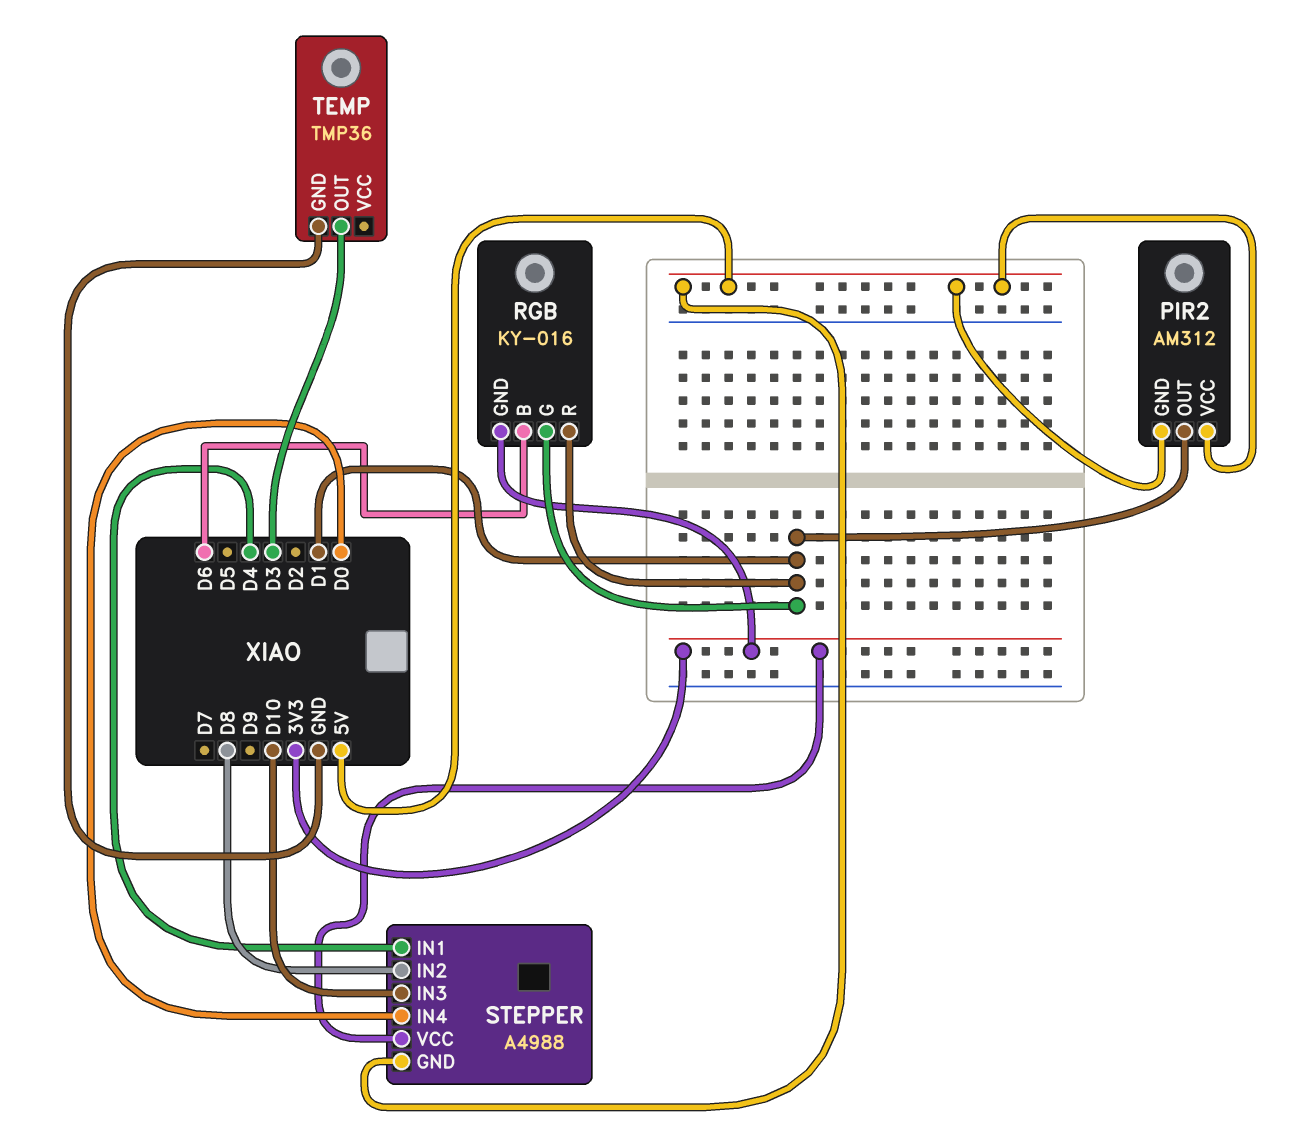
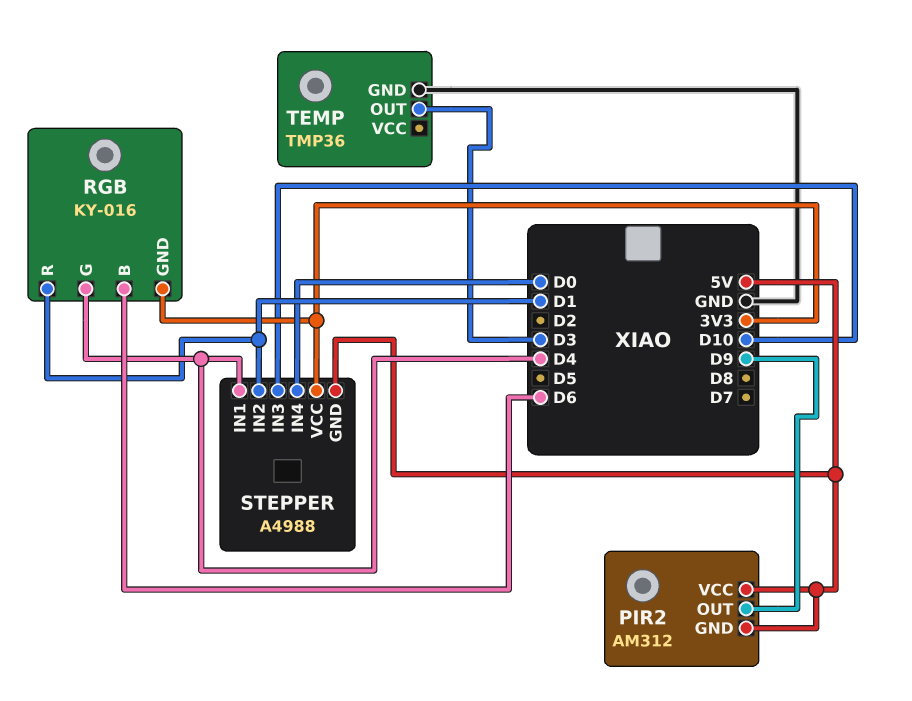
PIR2 pin OUT: D1 -> D9
RGB pin G: D1 -> D4
STEPPER pin IN2: D8 -> D1

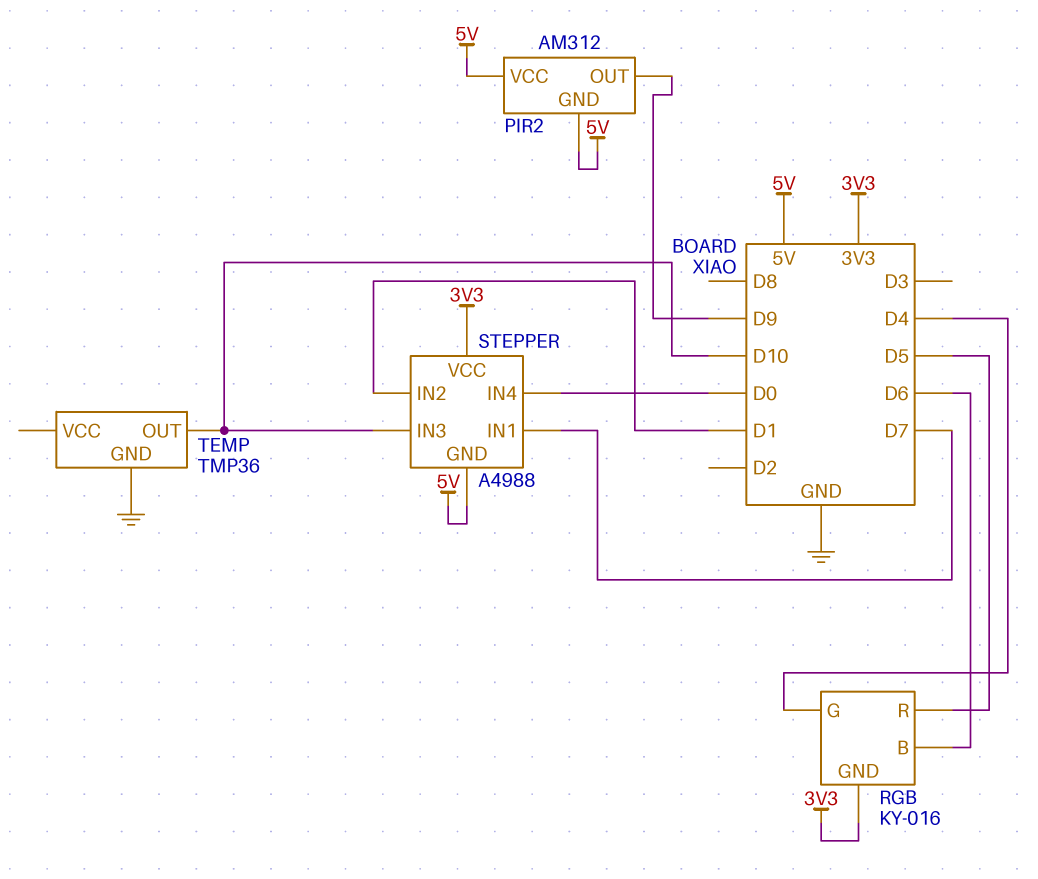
RGB pin R: D1 -> D5
STEPPER pin IN1: D4 -> D7
TEMP pin OUT: D3 -> D10

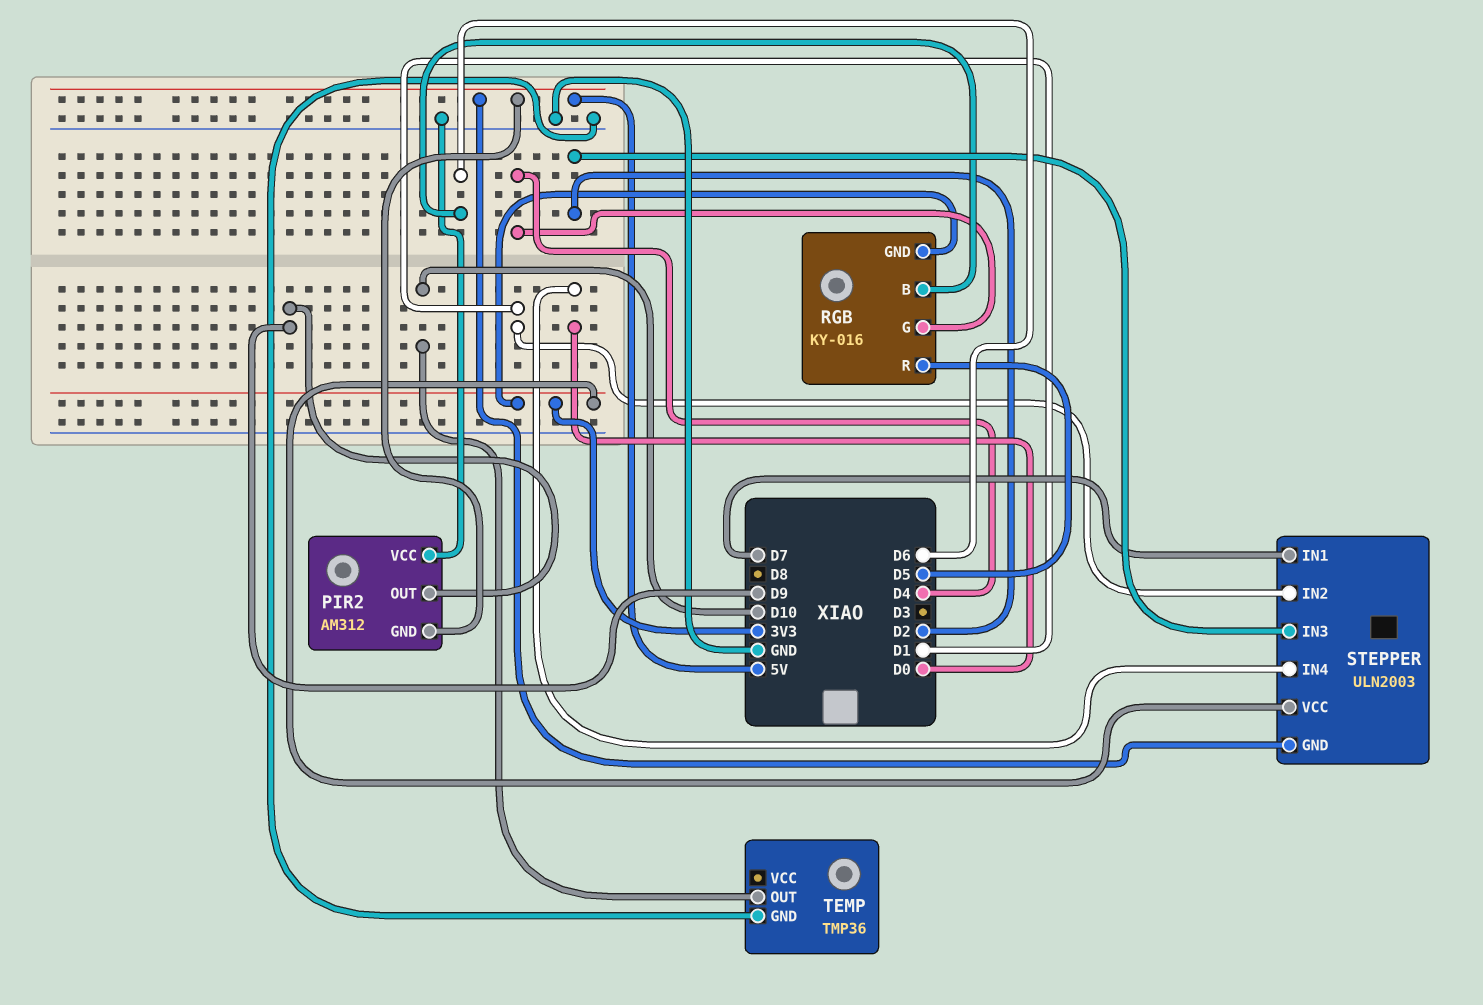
PIR2 pin VCC: 5V -> GND
STEPPER: A4988 -> ULN2003
STEPPER pin IN3: D10 -> D2

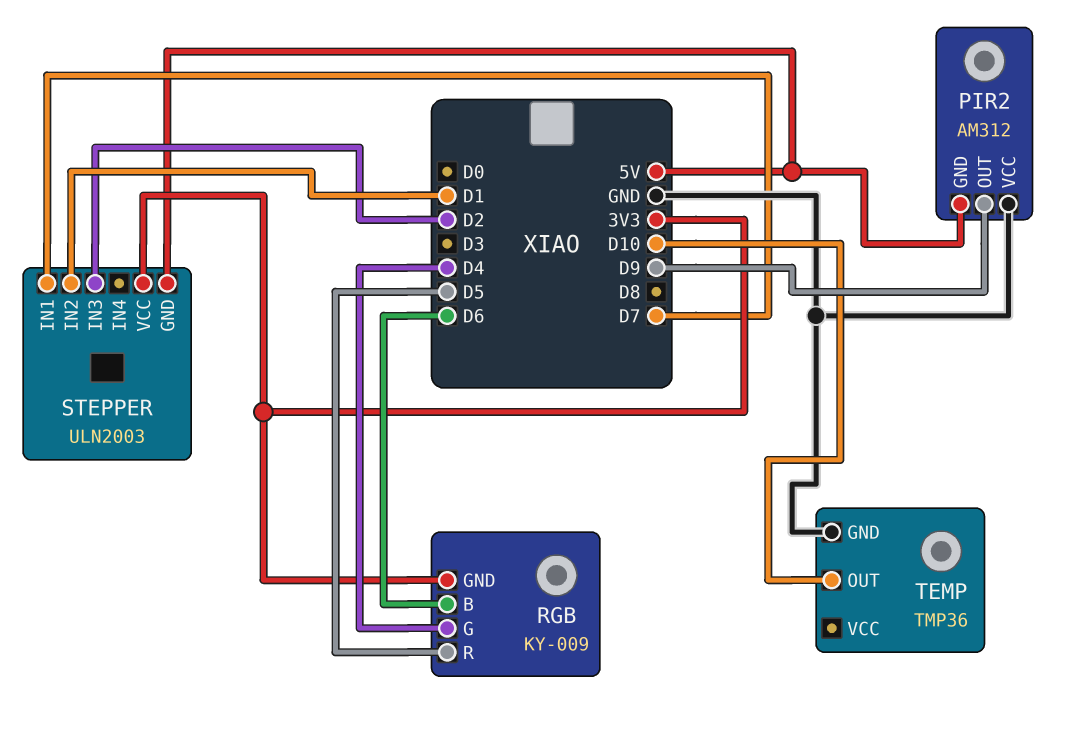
RGB: KY-016 -> KY-009
STEPPER pin IN4: D0 -> none

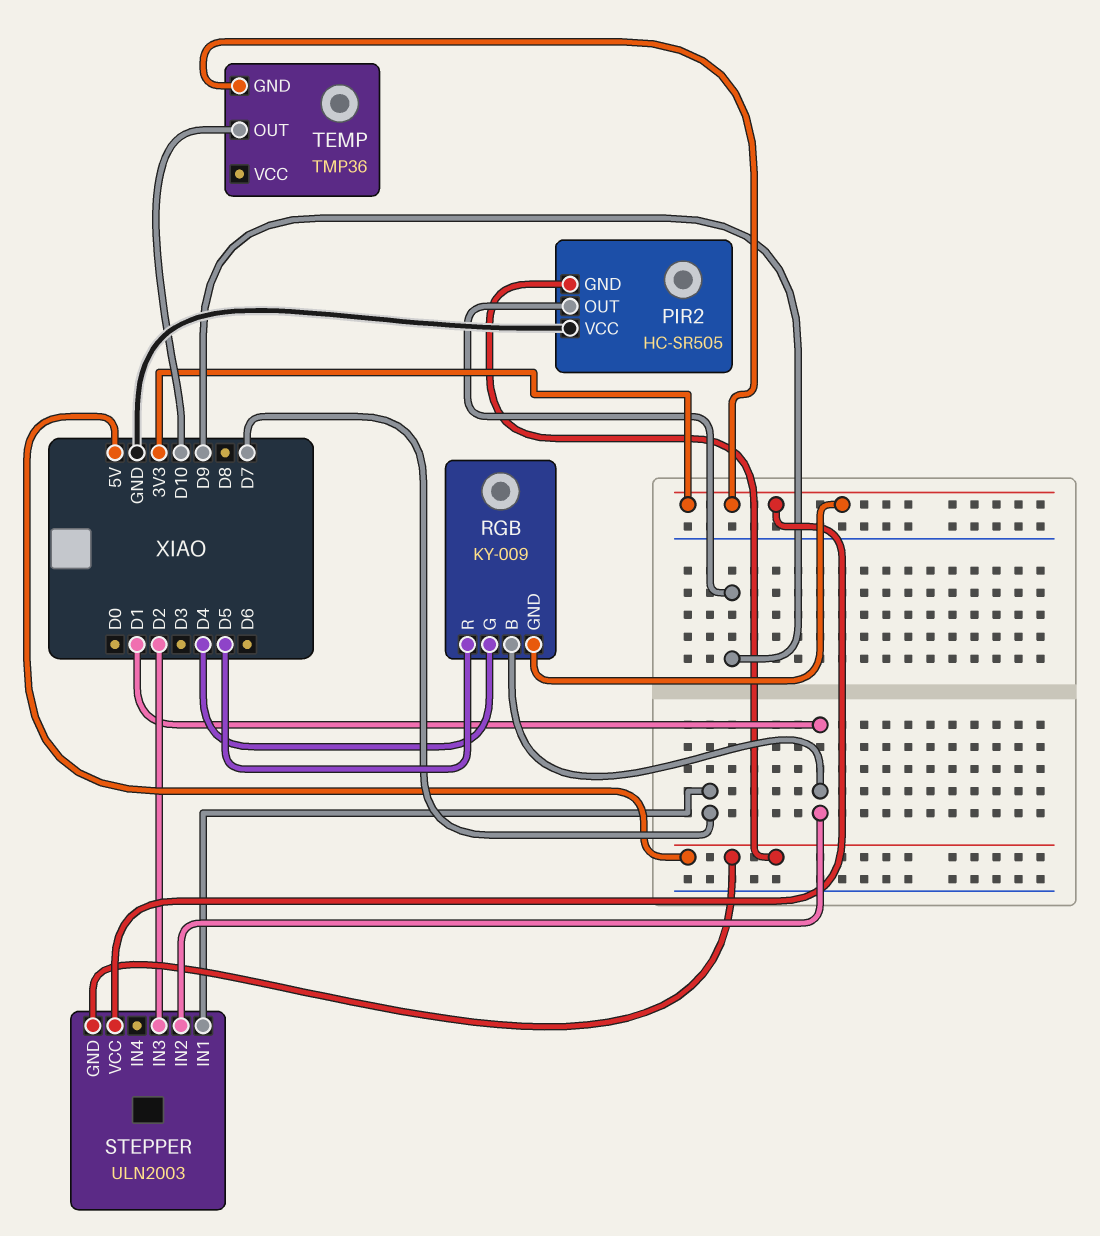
PIR2: AM312 -> HC-SR505
RGB pin B: D6 -> D1
TEMP pin GND: GND -> 3V3

